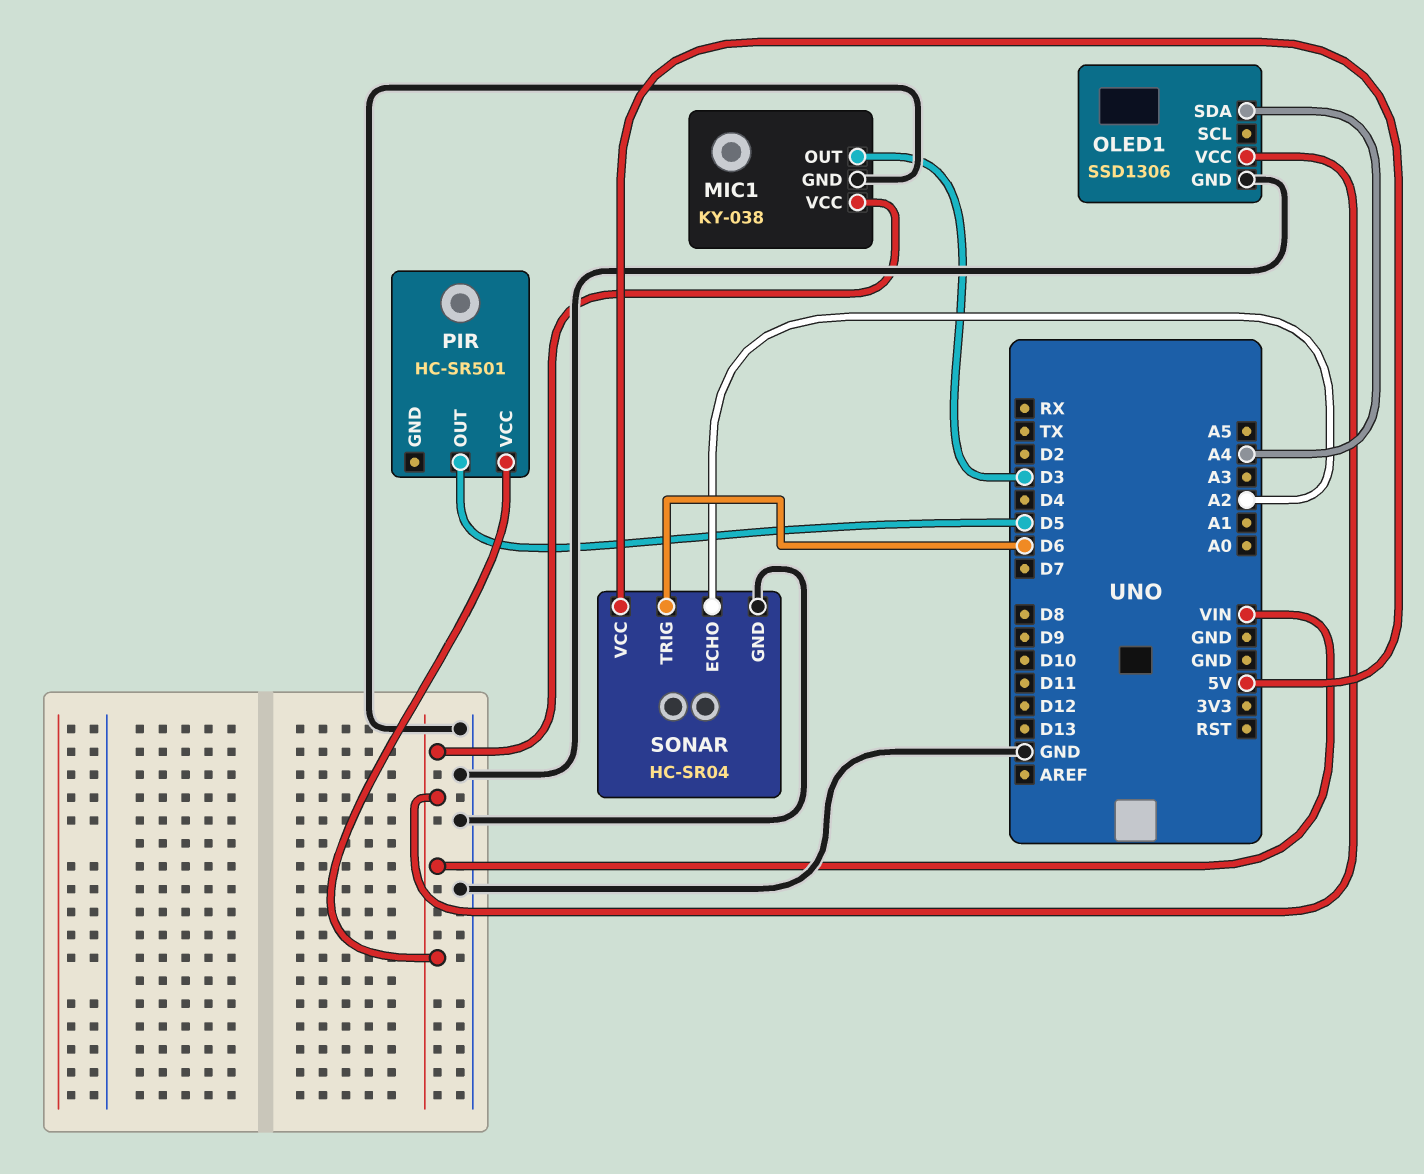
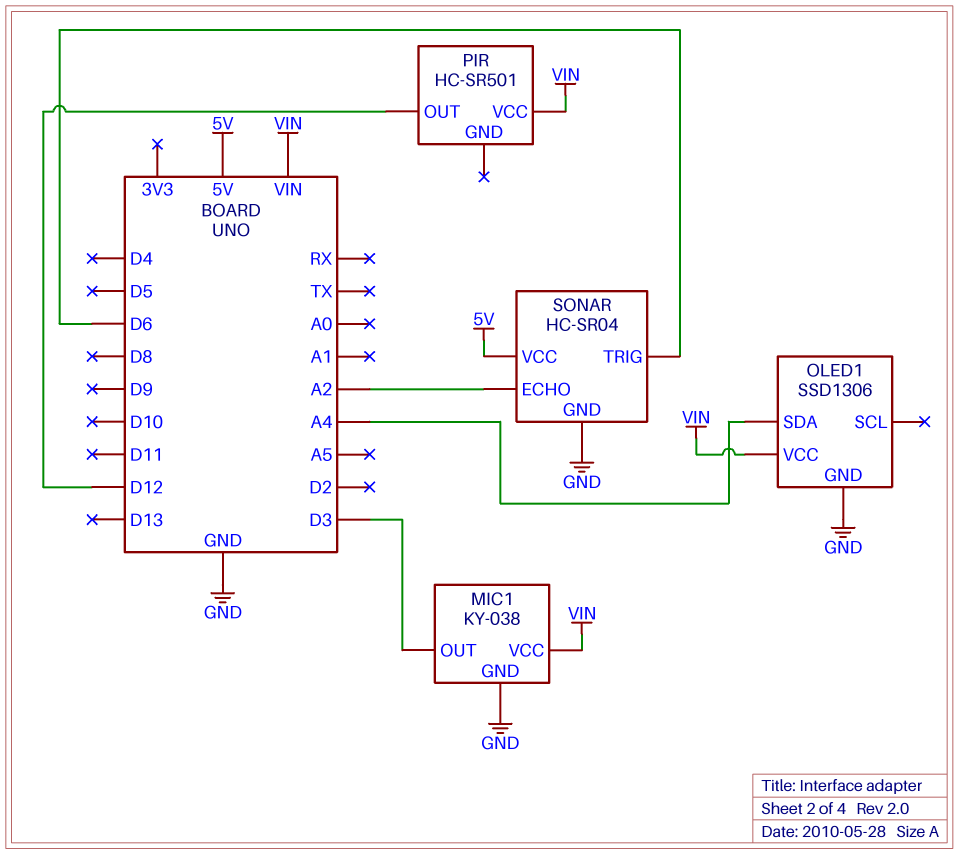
PIR pin OUT: D5 -> D12

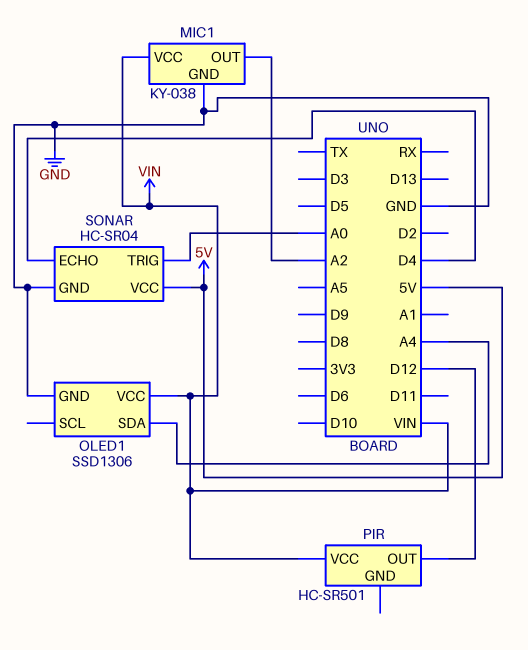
MIC1 pin OUT: D3 -> A2
SONAR pin ECHO: A2 -> D4
SONAR pin TRIG: D6 -> A0

